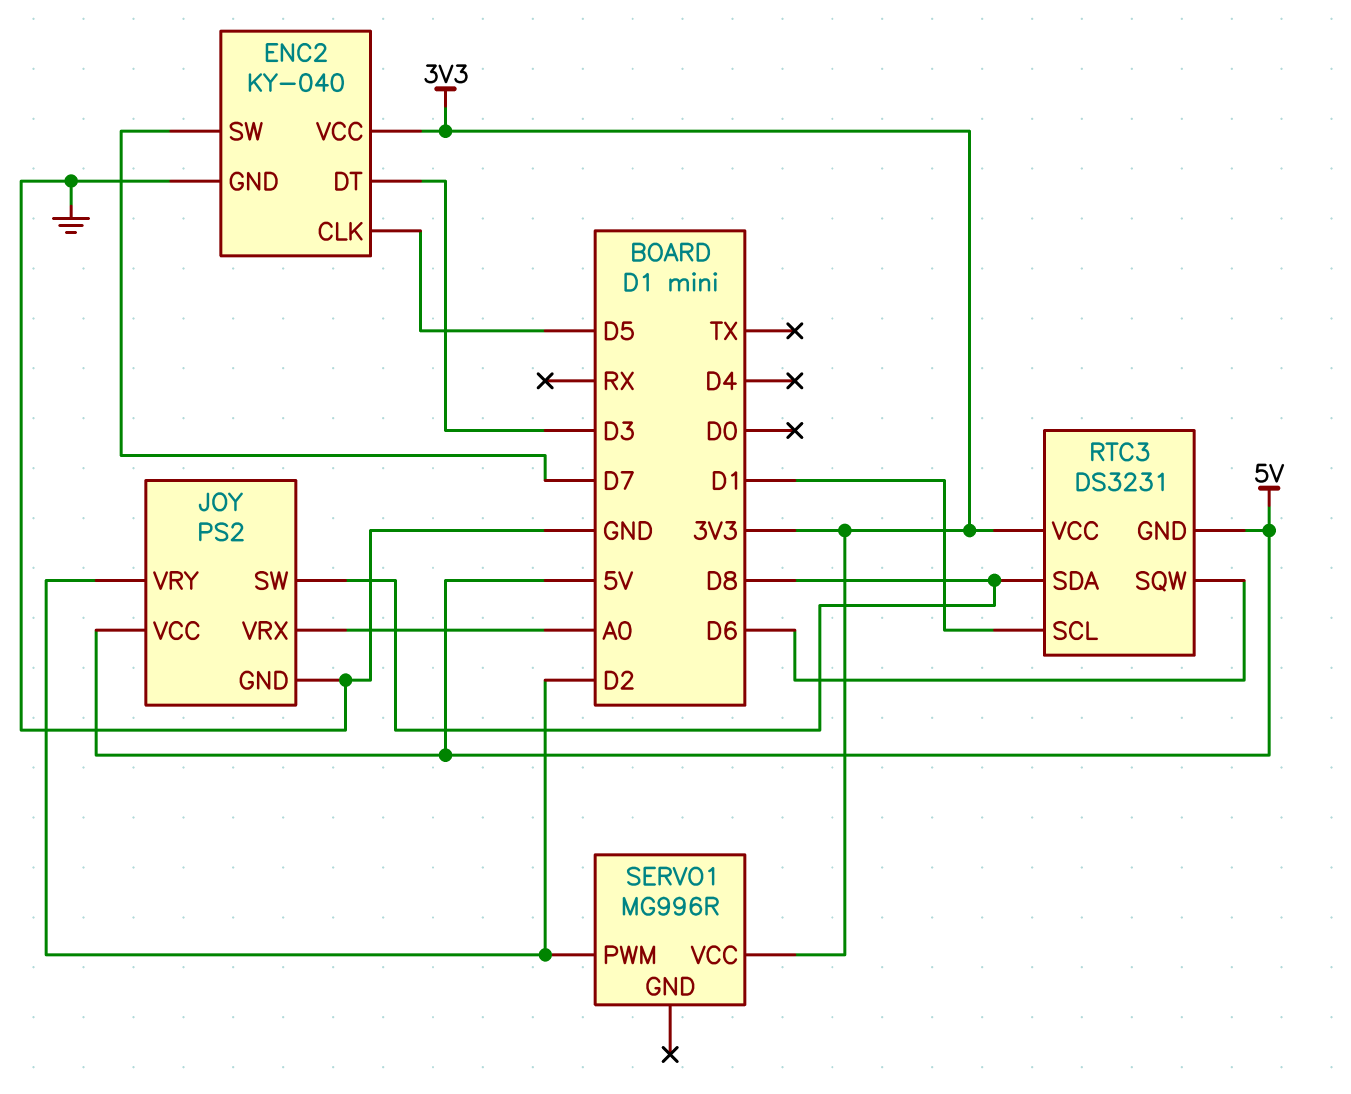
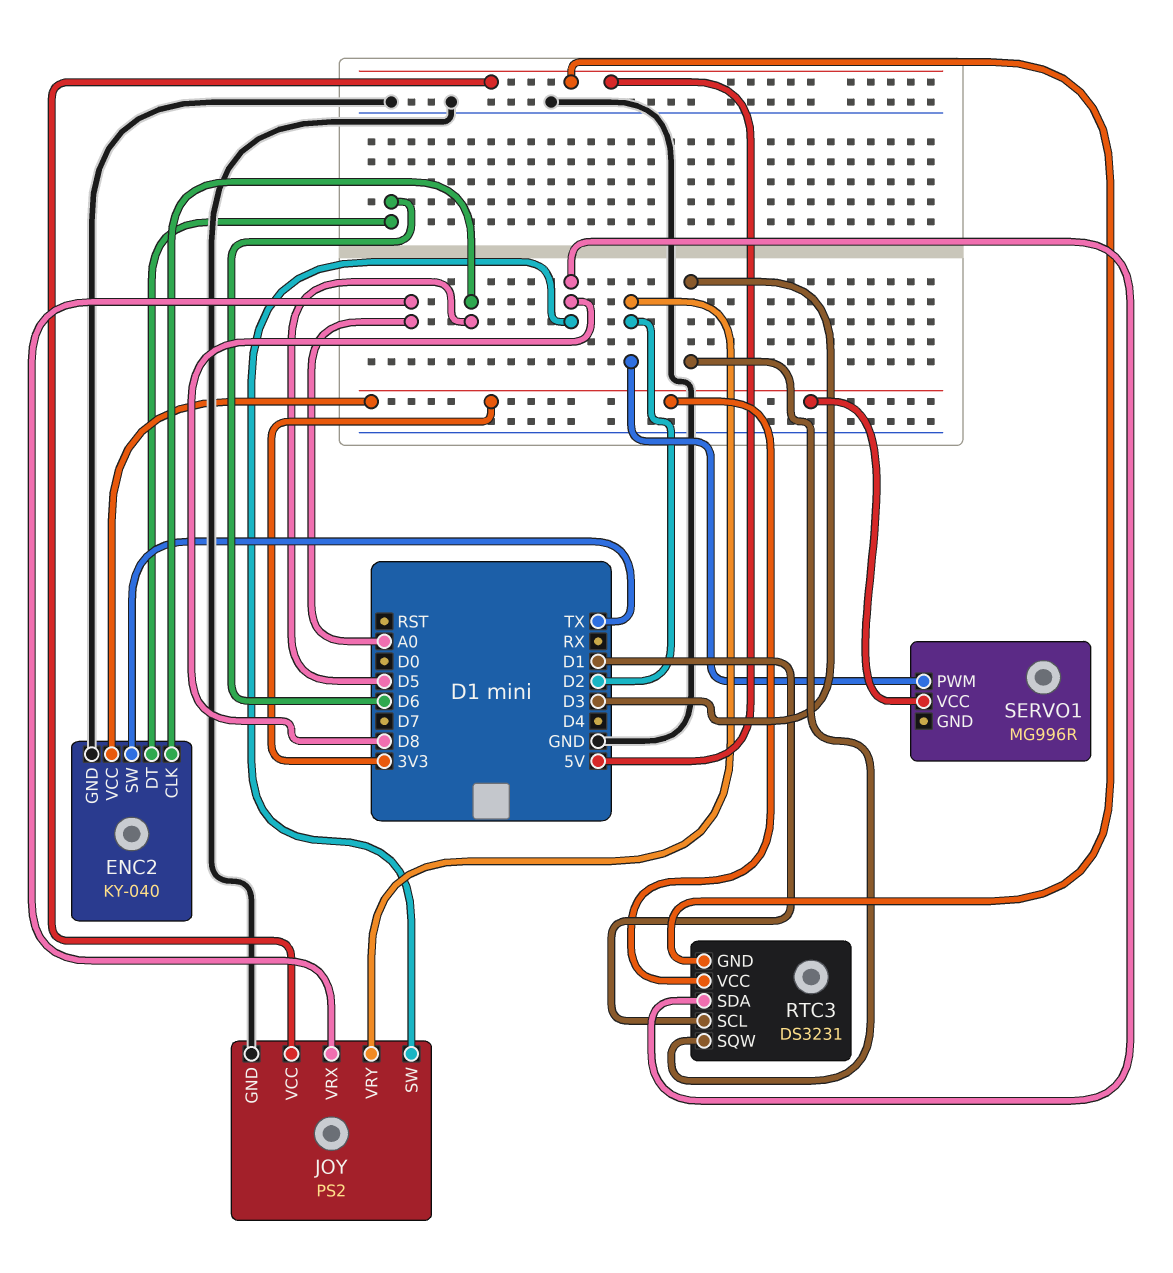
ENC2 pin DT: D3 -> D6
ENC2 pin SW: D7 -> TX
RTC3 pin SQW: D6 -> D3

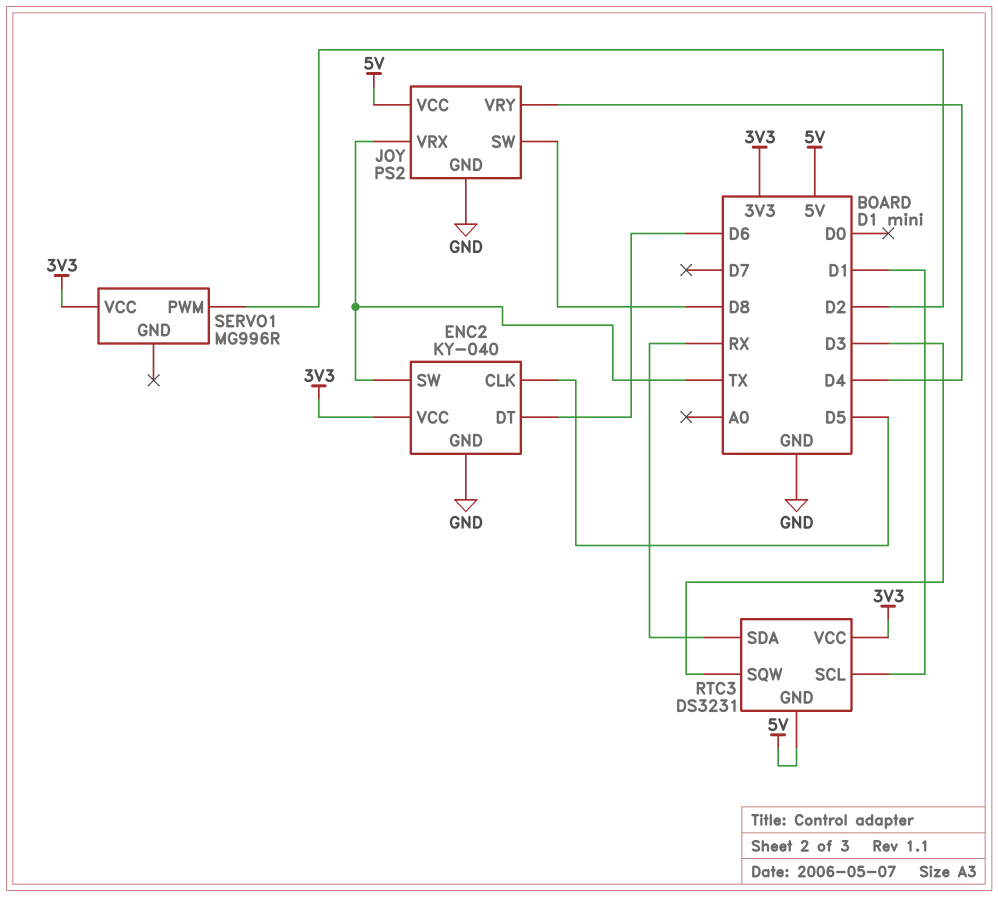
JOY pin VRX: A0 -> TX
JOY pin VRY: D2 -> D4
RTC3 pin SDA: D8 -> RX

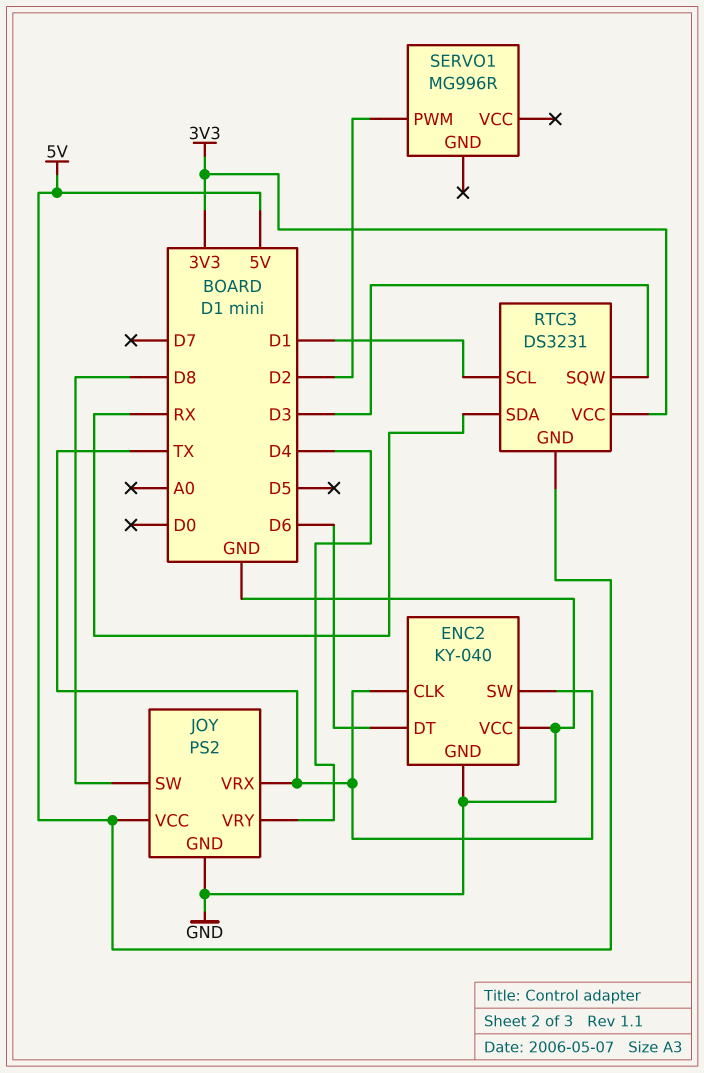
ENC2 pin CLK: D5 -> TX
ENC2 pin VCC: 3V3 -> GND
SERVO1 pin VCC: 3V3 -> none

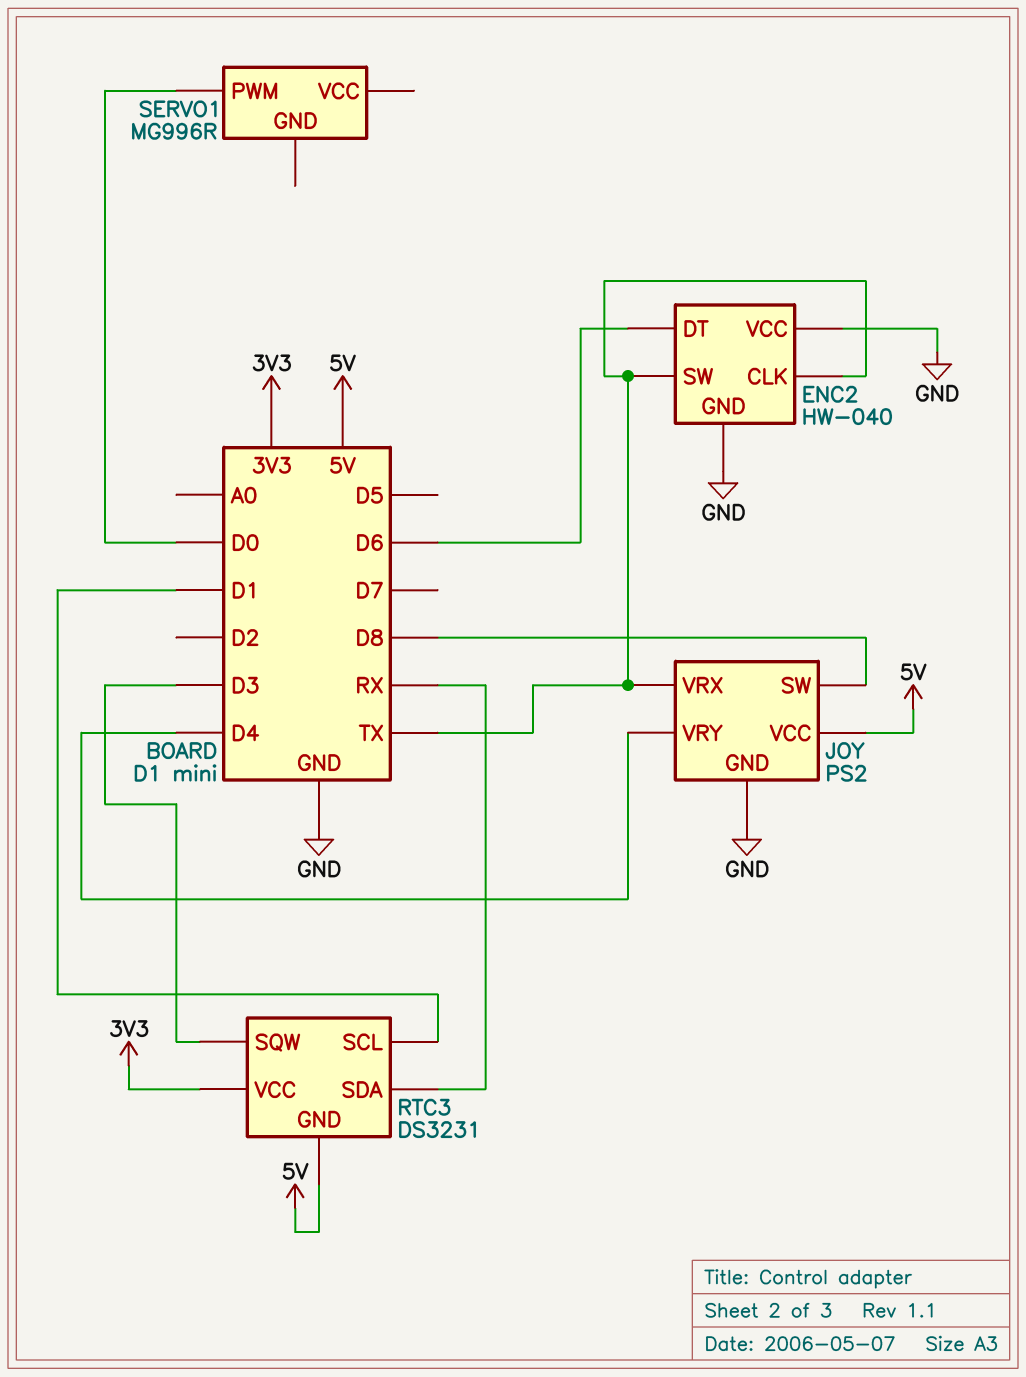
ENC2: KY-040 -> HW-040
SERVO1 pin PWM: D2 -> D0

